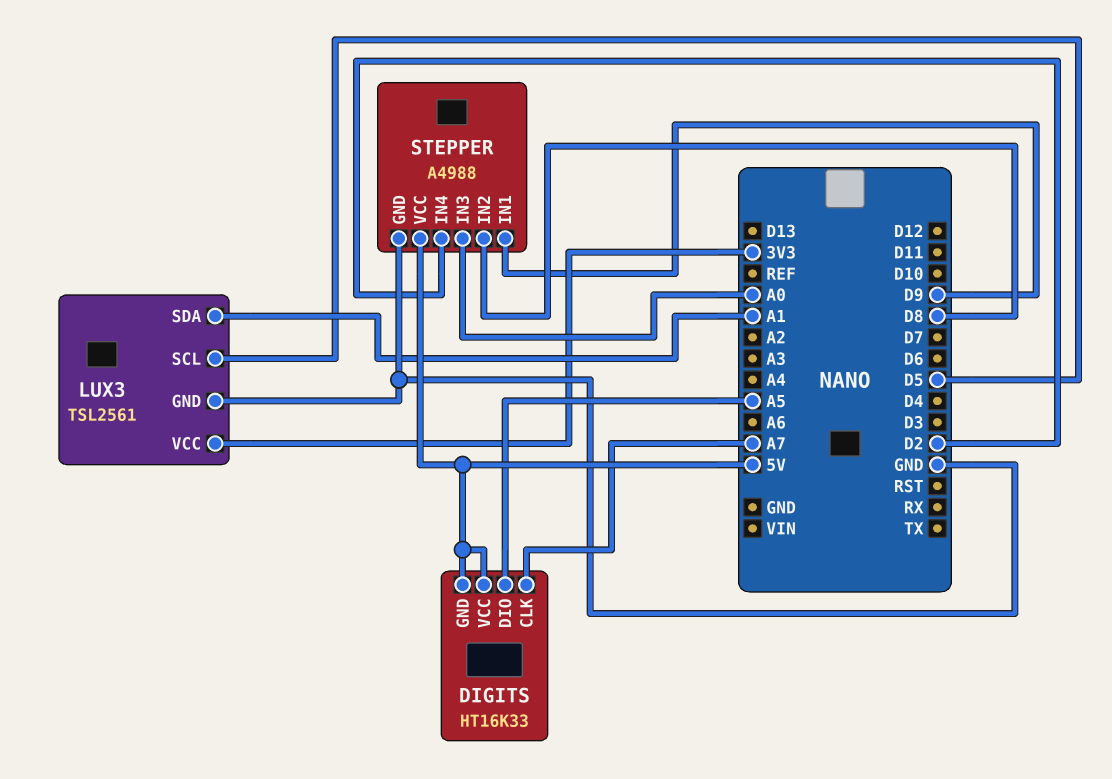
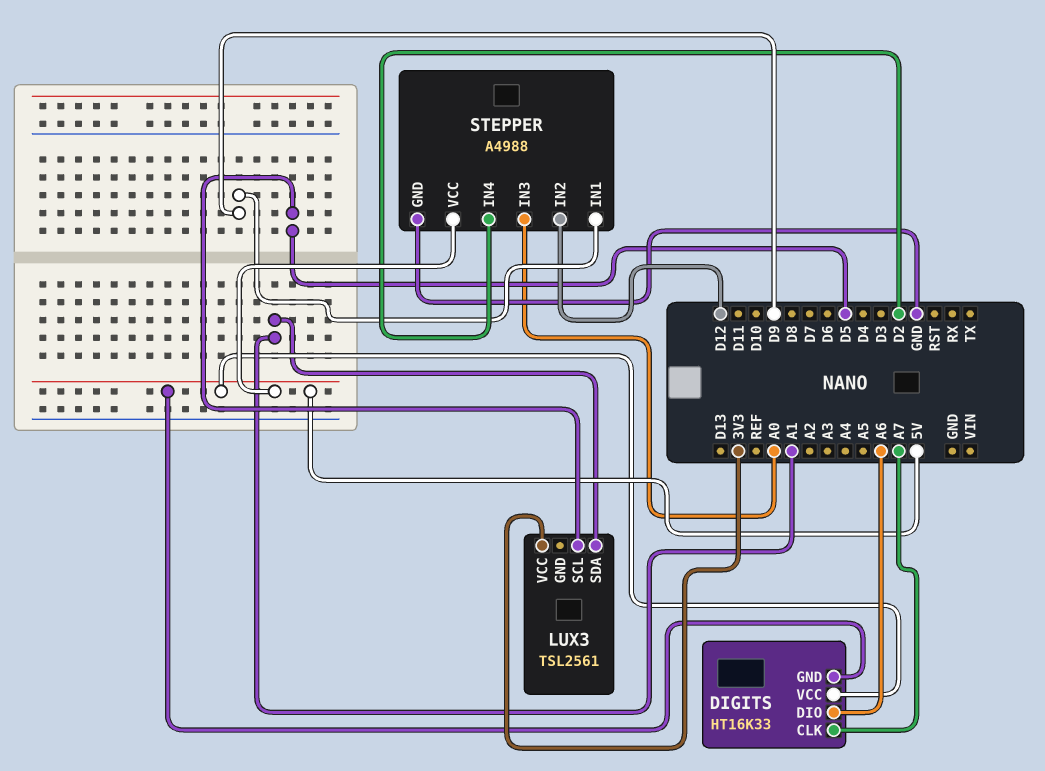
DIGITS pin DIO: A5 -> A6
LUX3 pin GND: GND -> none
STEPPER pin IN2: D8 -> D12

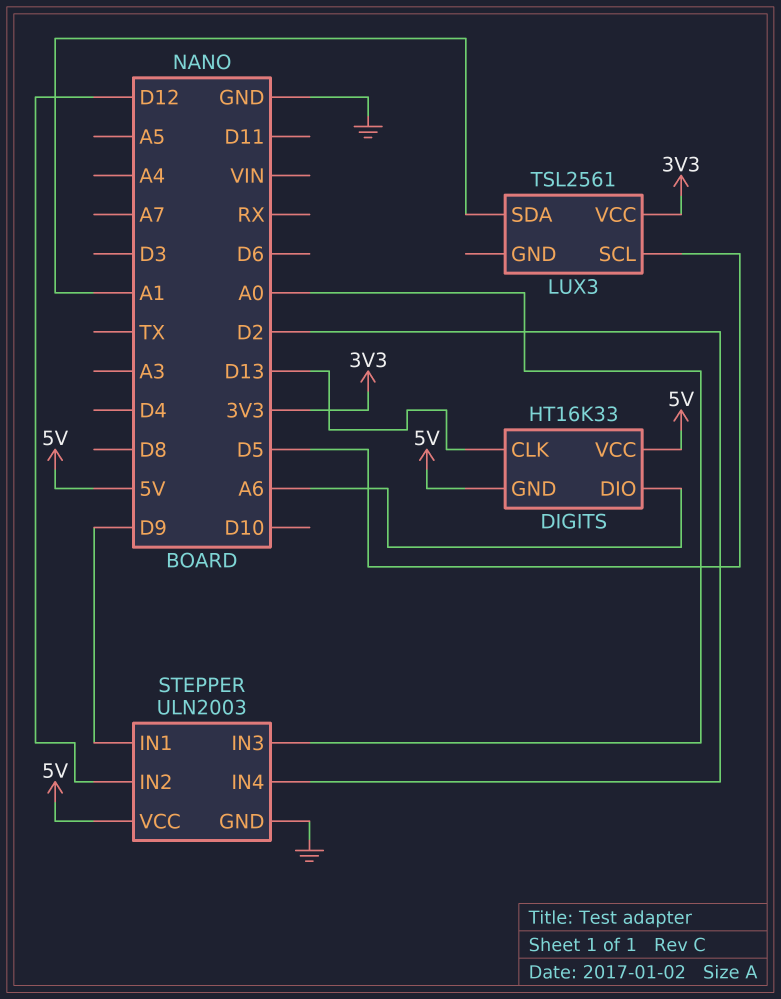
DIGITS pin CLK: A7 -> D13
STEPPER: A4988 -> ULN2003

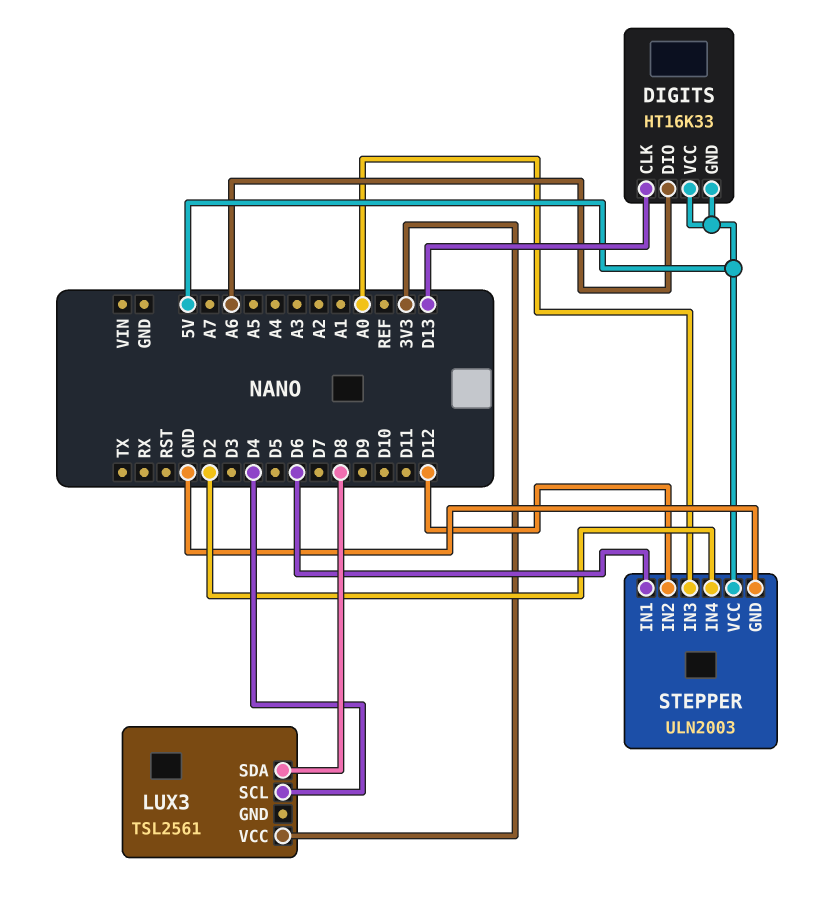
LUX3 pin SCL: D5 -> D4
LUX3 pin SDA: A1 -> D8
STEPPER pin IN1: D9 -> D6

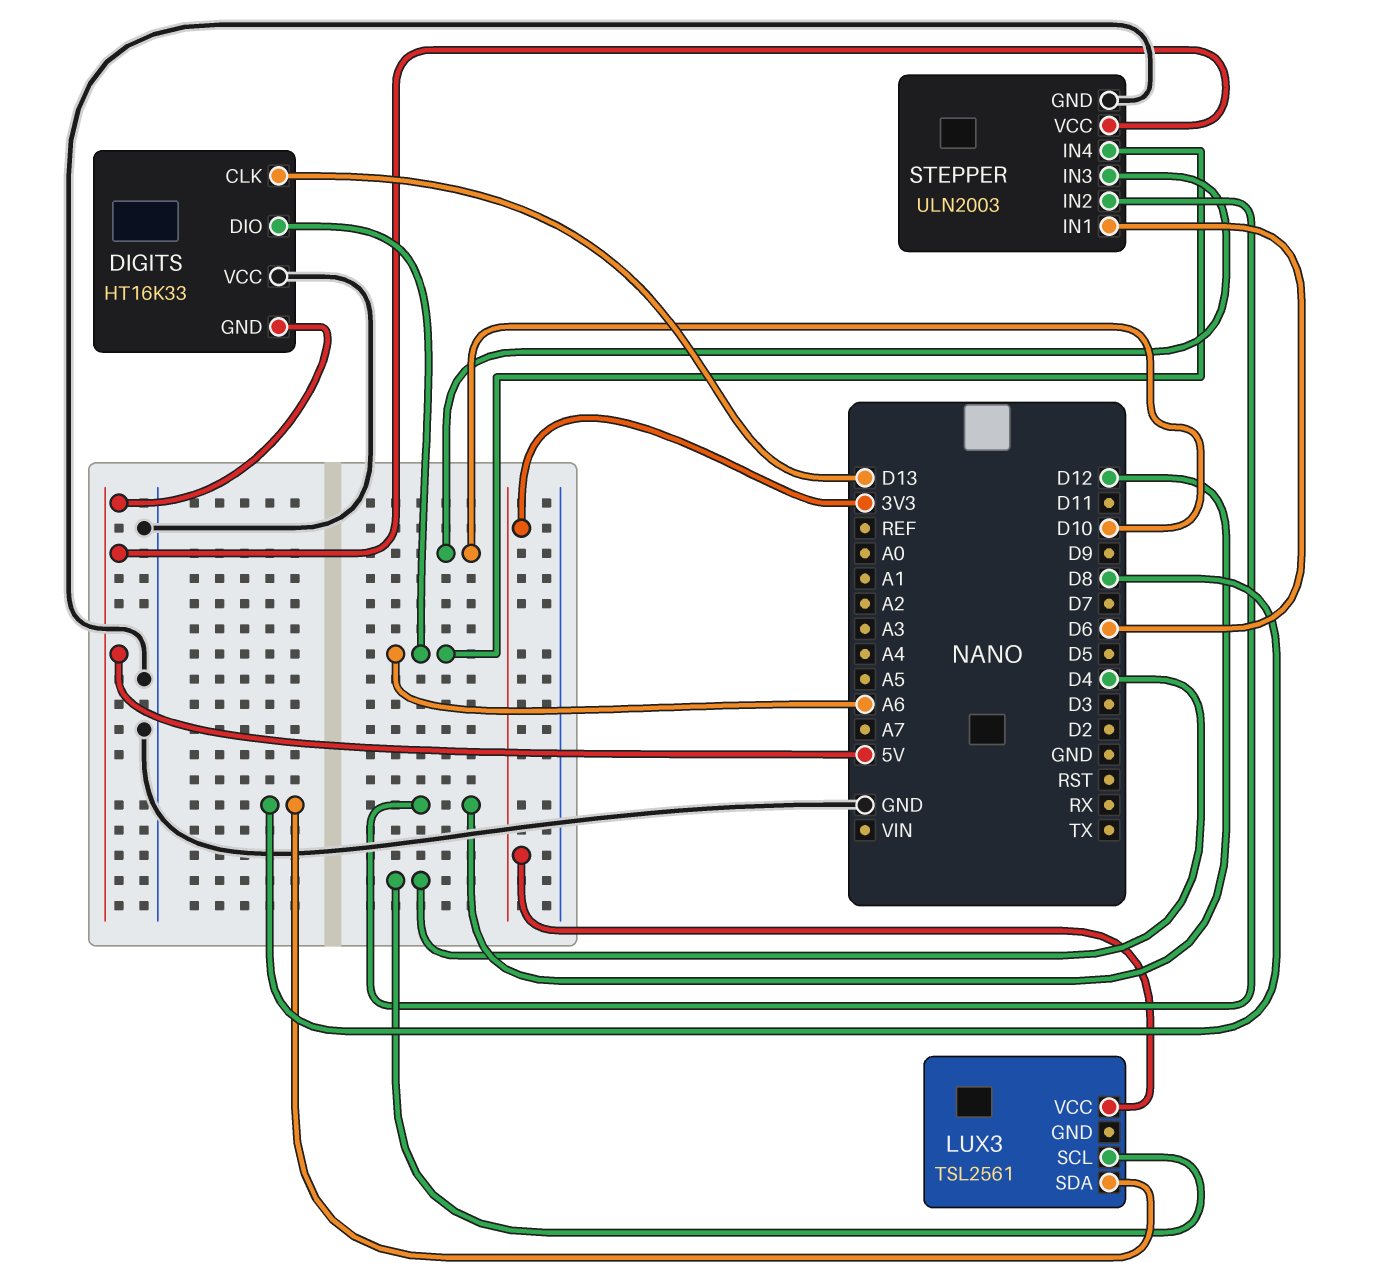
DIGITS pin VCC: 5V -> GND
STEPPER pin IN3: A0 -> D10
STEPPER pin IN4: D2 -> A6

